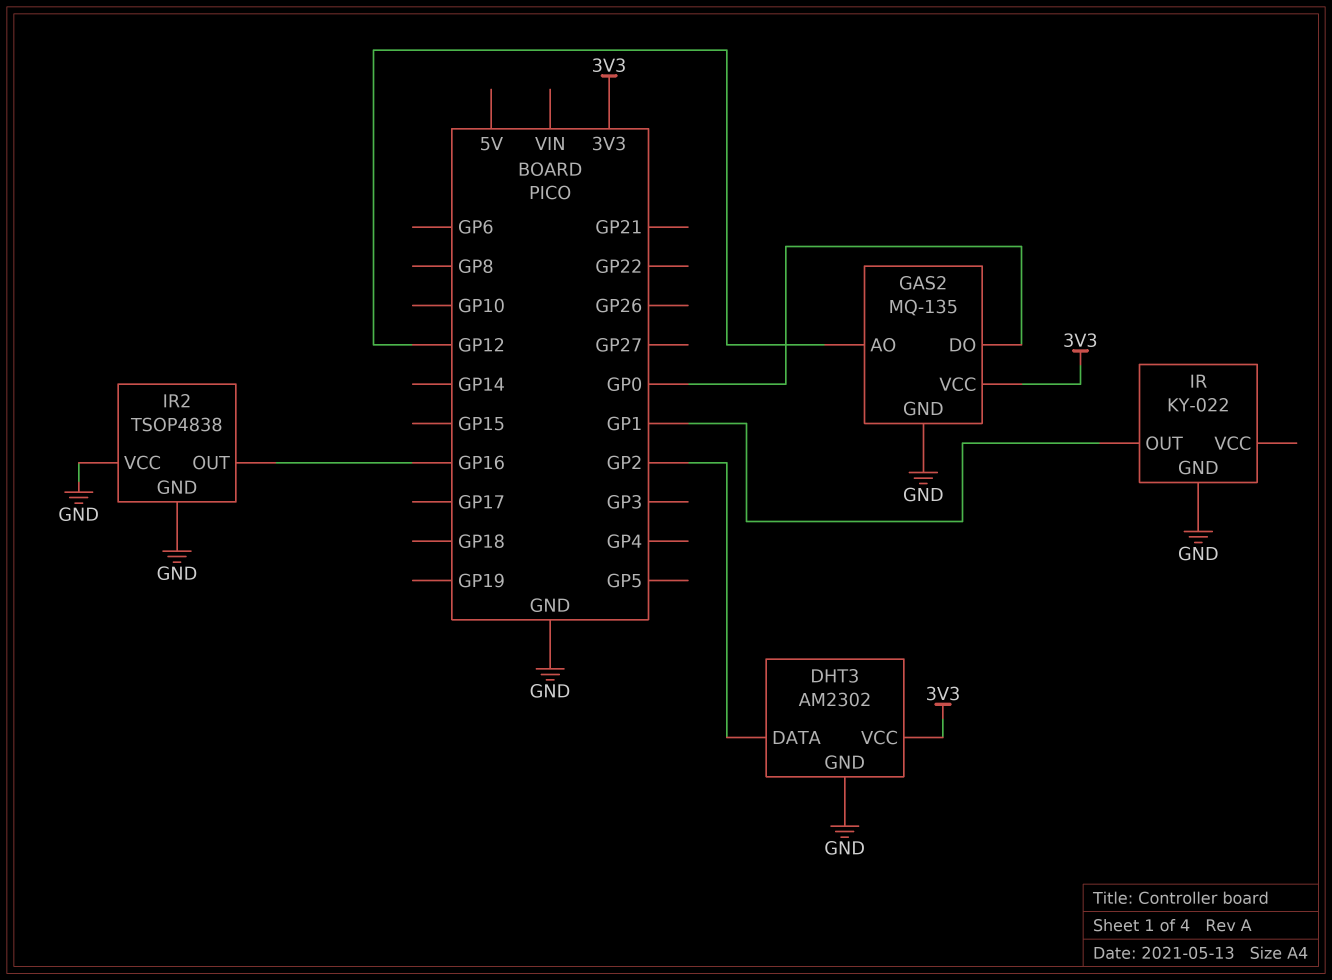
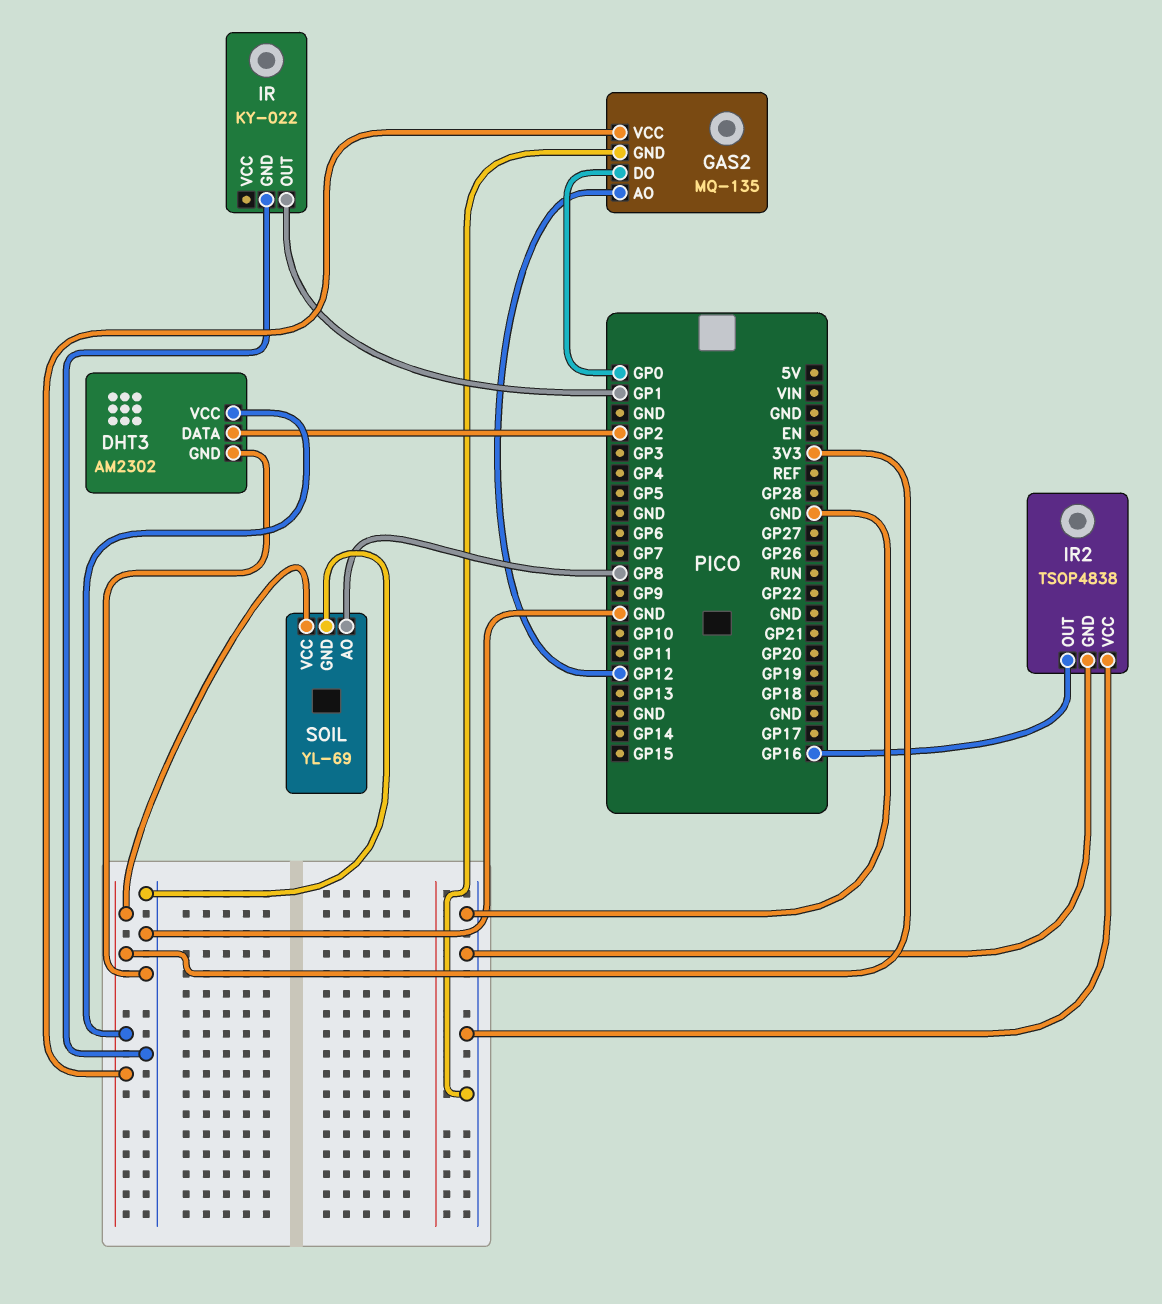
SOIL: none -> YL-69
SOIL pin AO: none -> GP8
SOIL pin GND: none -> GND
SOIL pin VCC: none -> 3V3

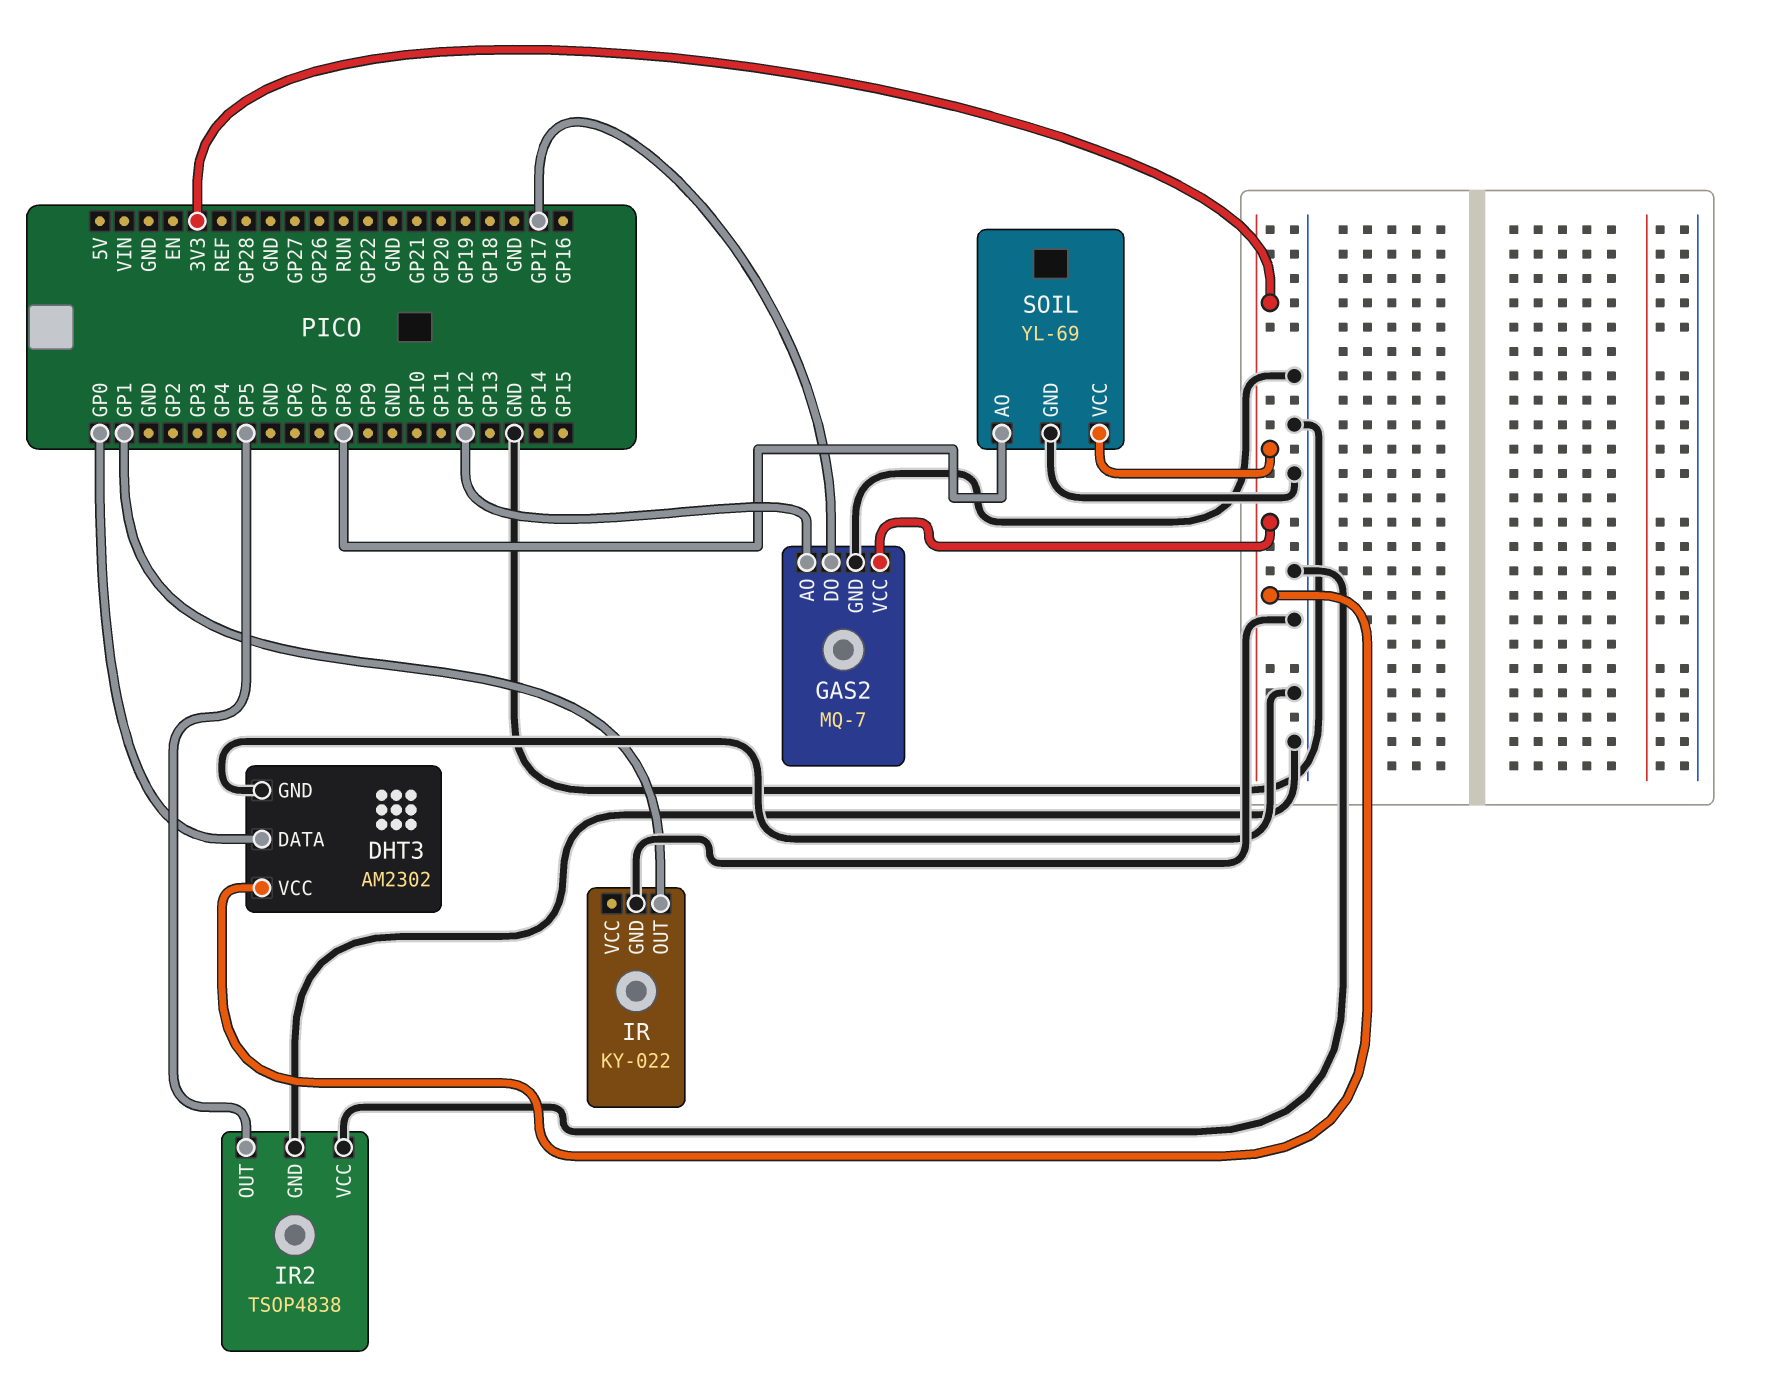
DHT3 pin DATA: GP2 -> GP0
GAS2: MQ-135 -> MQ-7
GAS2 pin DO: GP0 -> GP17
IR2 pin OUT: GP16 -> GP5

